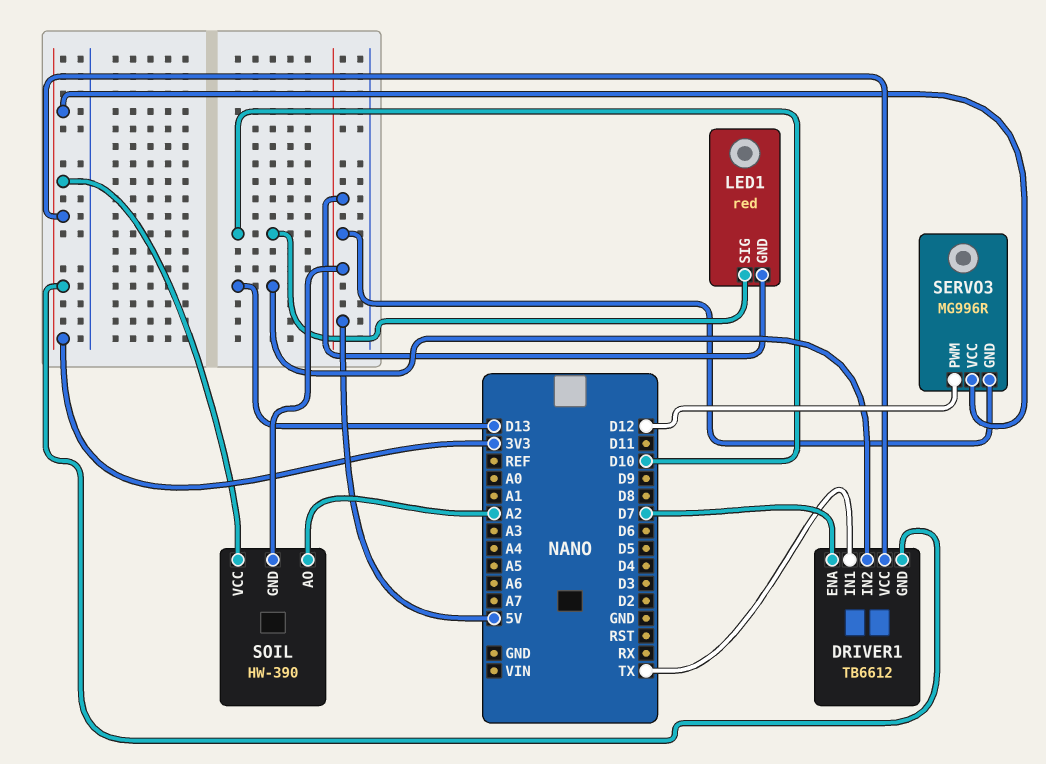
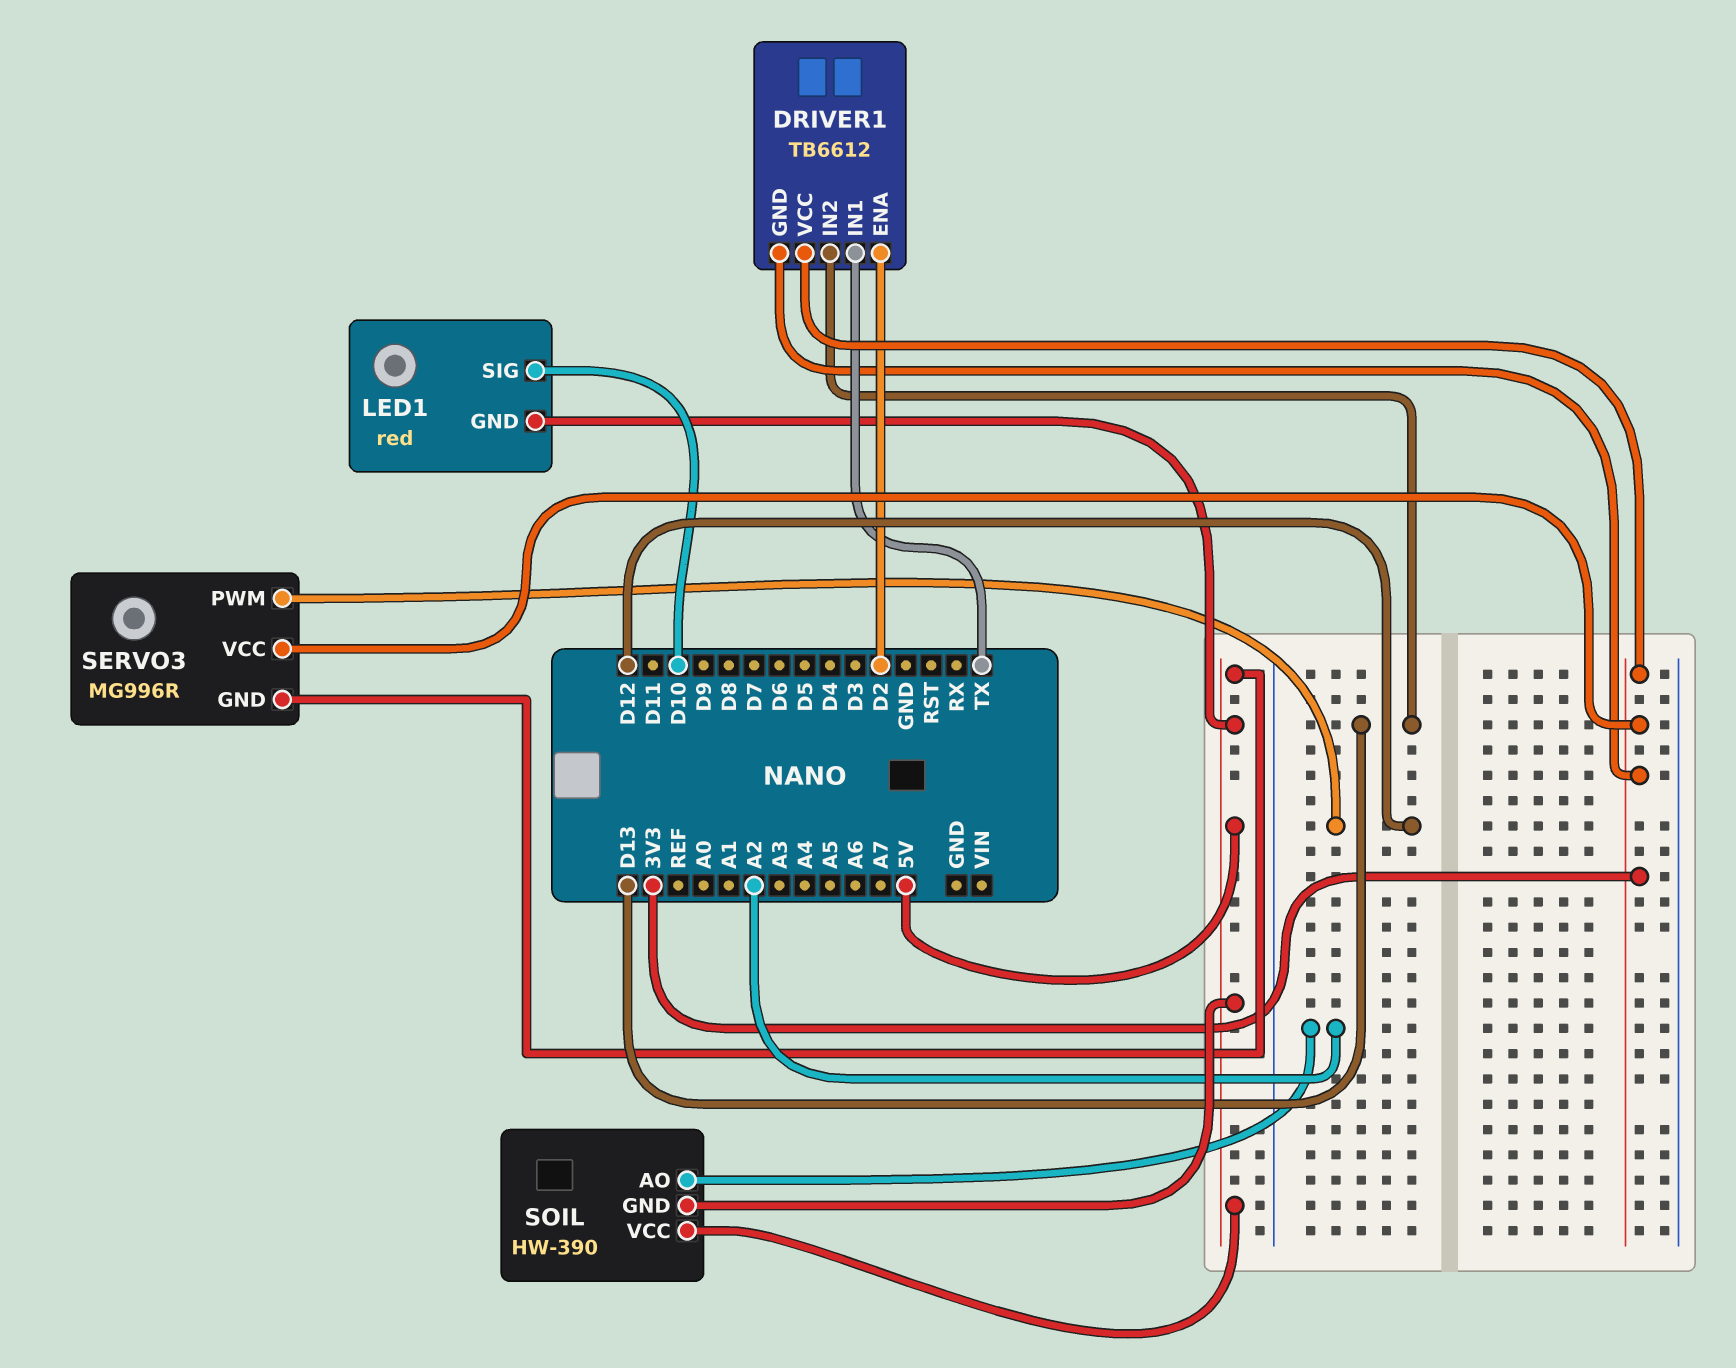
DRIVER1 pin ENA: D7 -> D2
SOIL pin VCC: 3V3 -> 5V

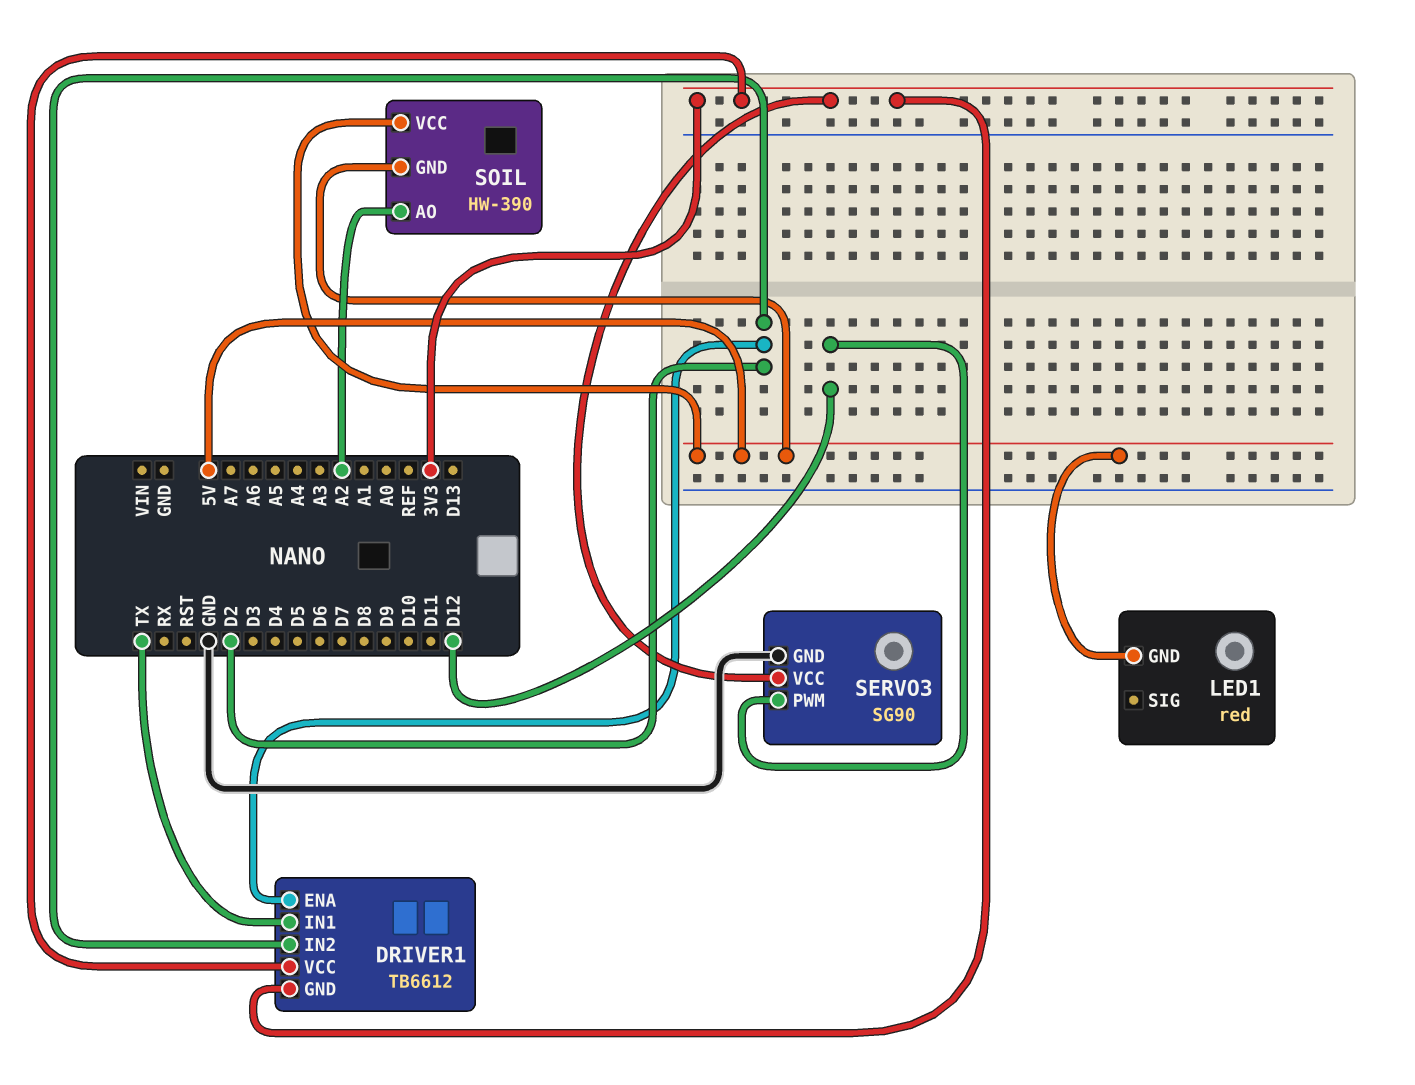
DRIVER1 pin IN2: D13 -> D2
LED1 pin SIG: D10 -> none
SERVO3: MG996R -> SG90
SERVO3 pin GND: 5V -> GND

